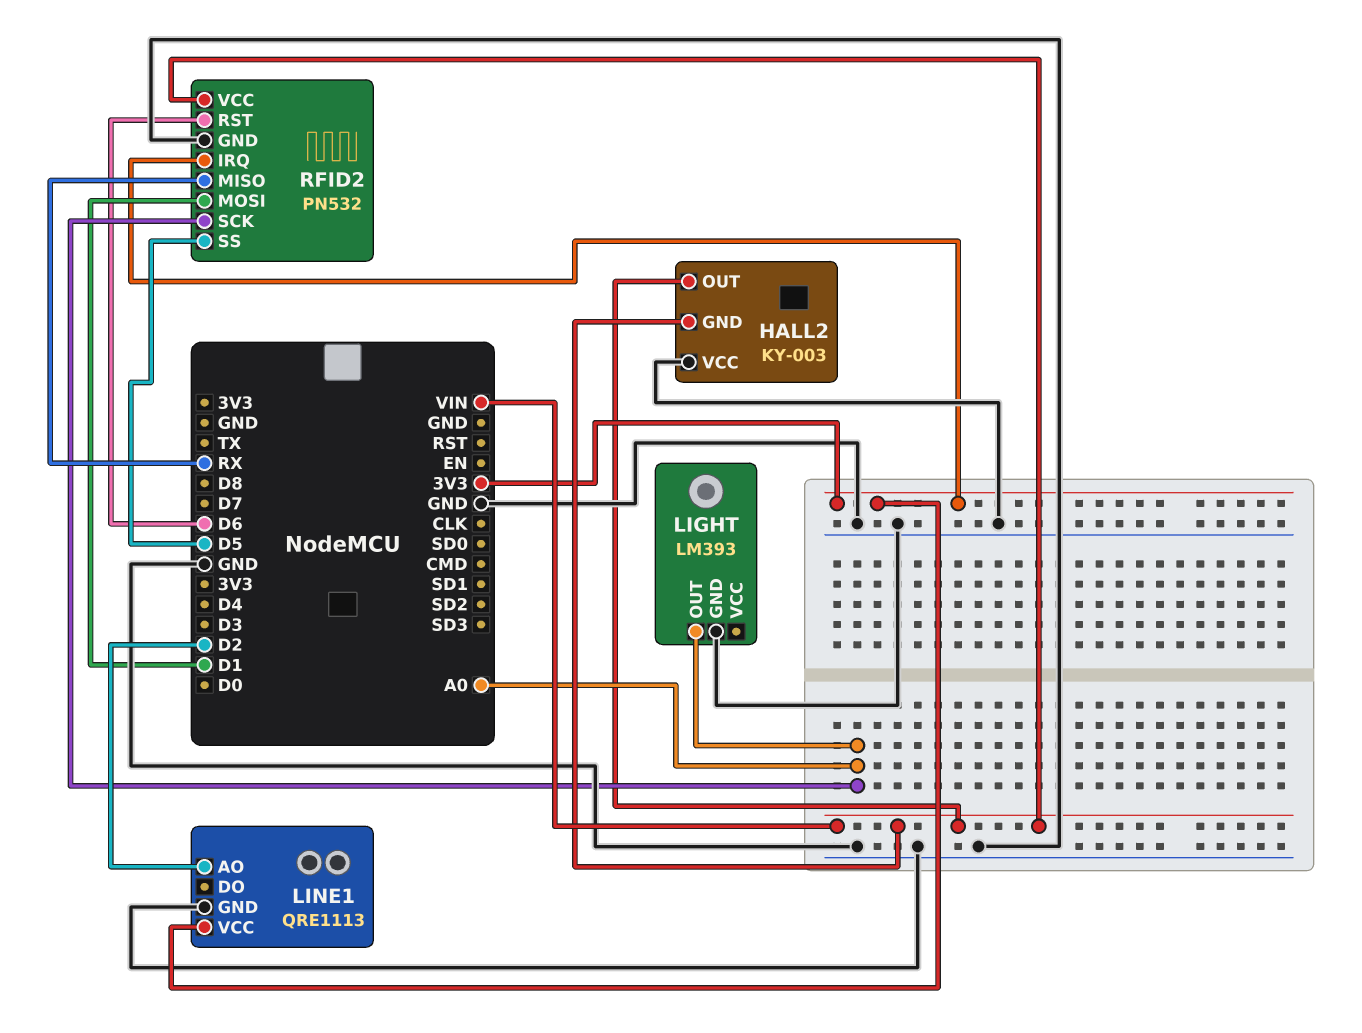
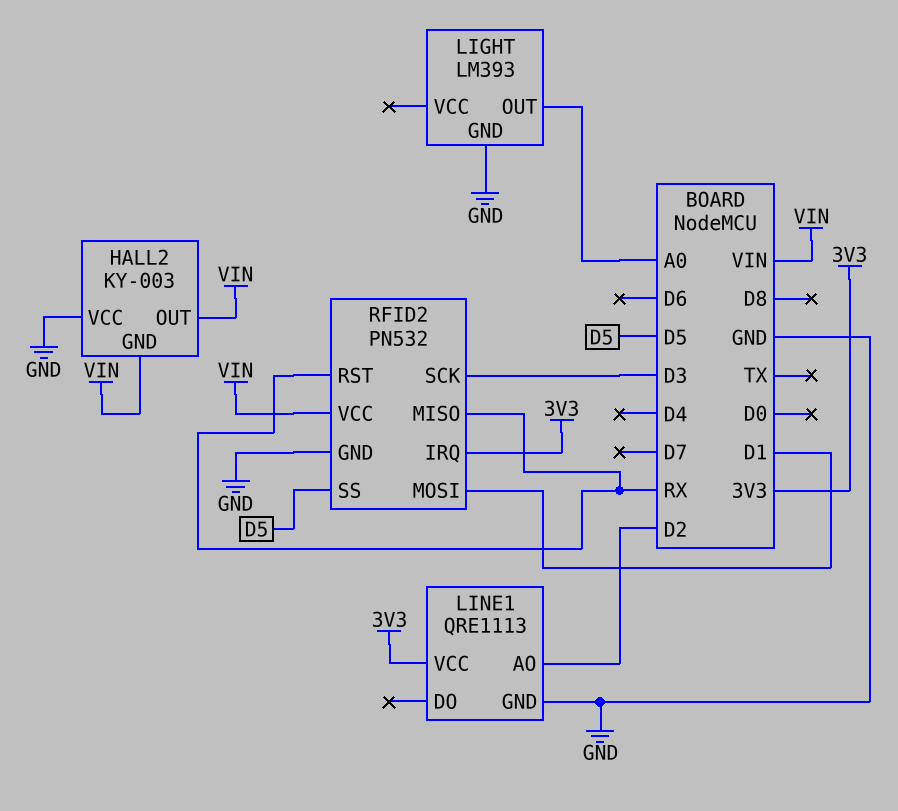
RFID2 pin RST: D6 -> RX
RFID2 pin SCK: A0 -> D3

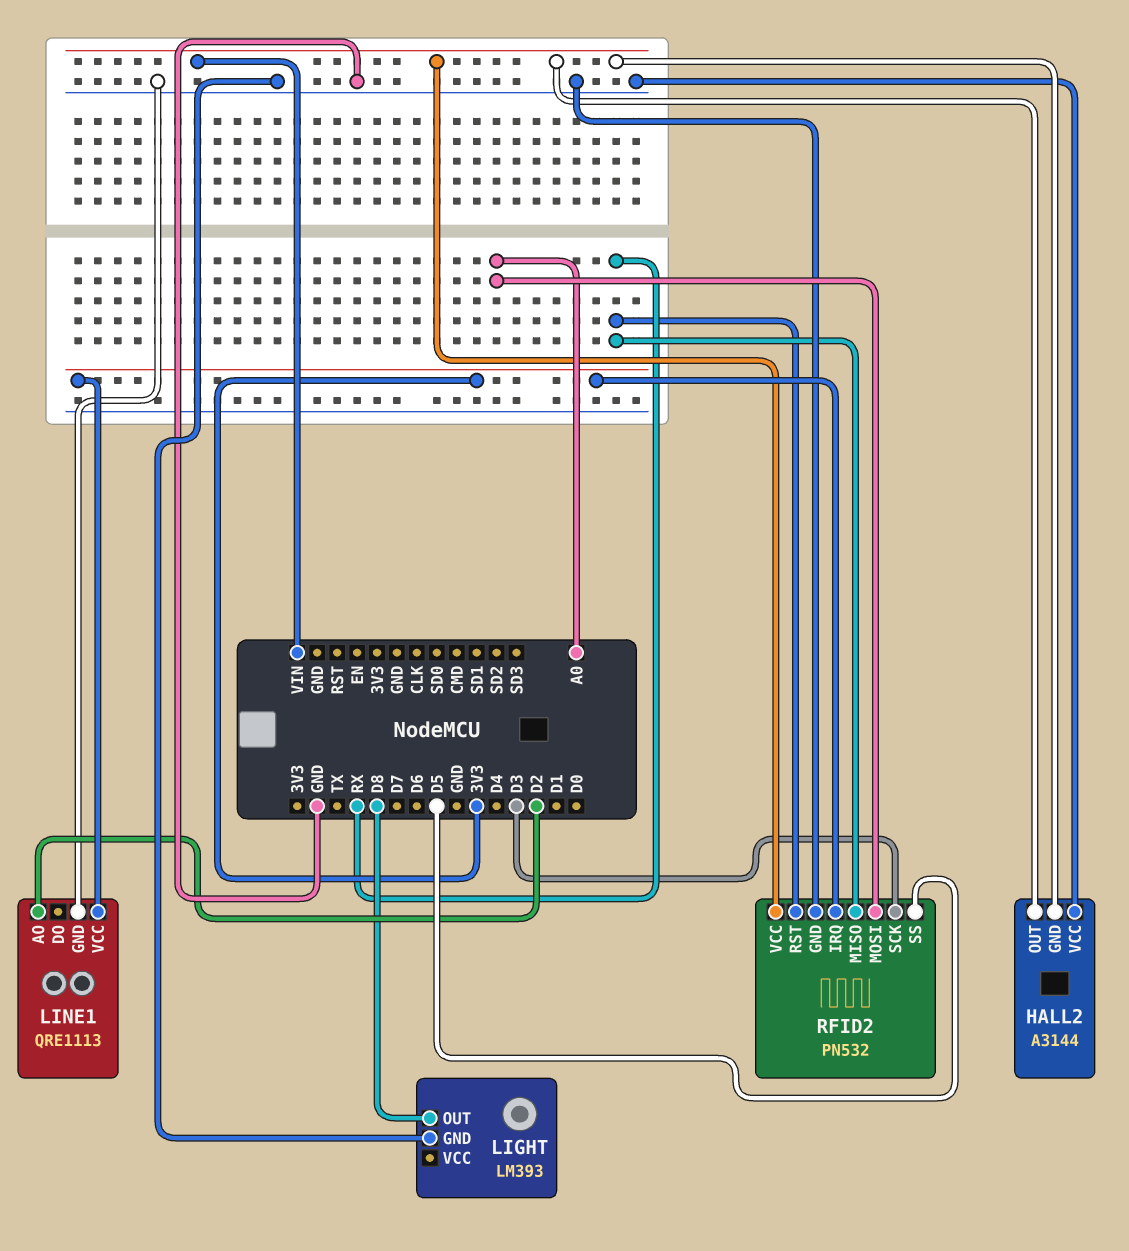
HALL2: KY-003 -> A3144
LIGHT pin OUT: A0 -> D8
RFID2 pin MOSI: D1 -> A0

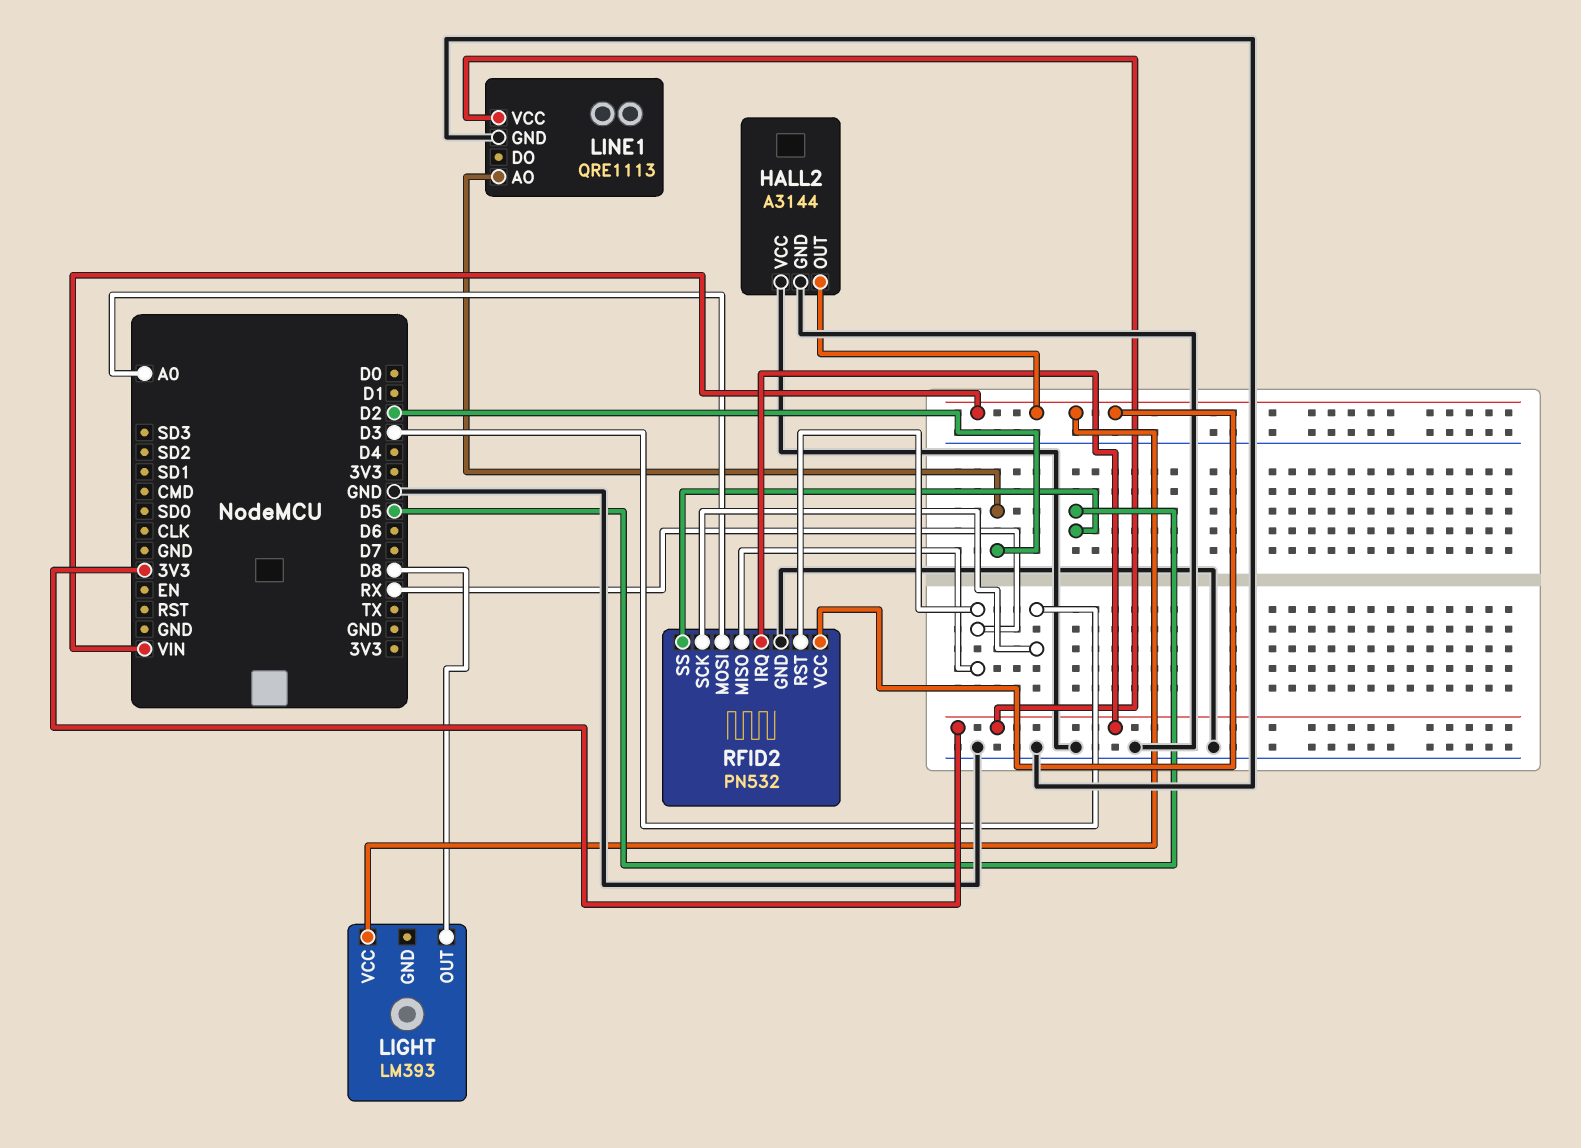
HALL2 pin GND: VIN -> GND
LIGHT pin GND: GND -> none
LIGHT pin VCC: none -> VIN

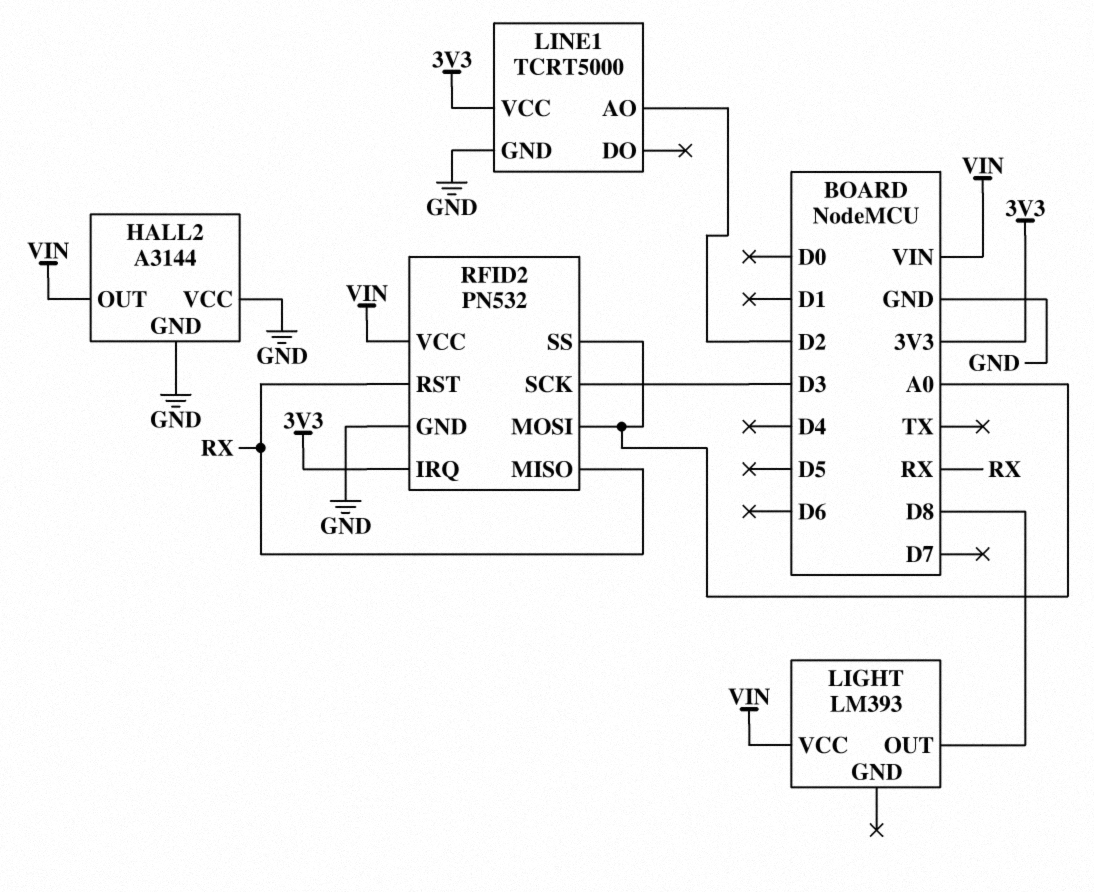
LINE1: QRE1113 -> TCRT5000
RFID2 pin SS: D5 -> A0

